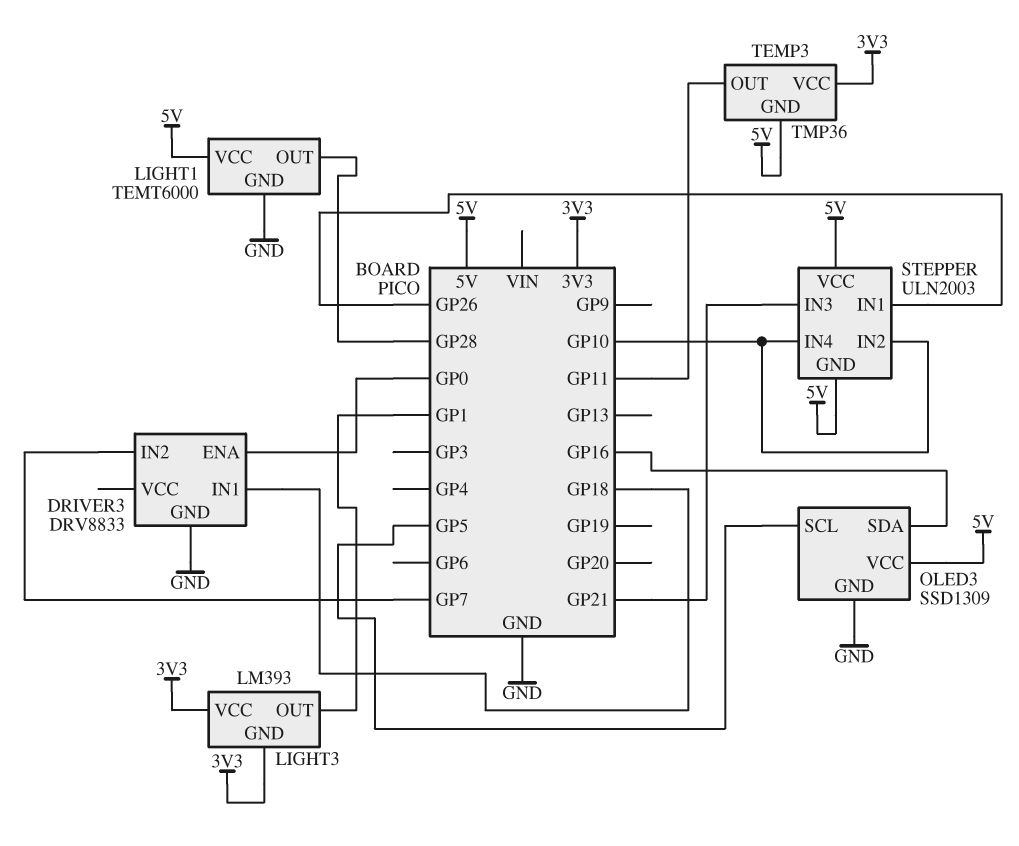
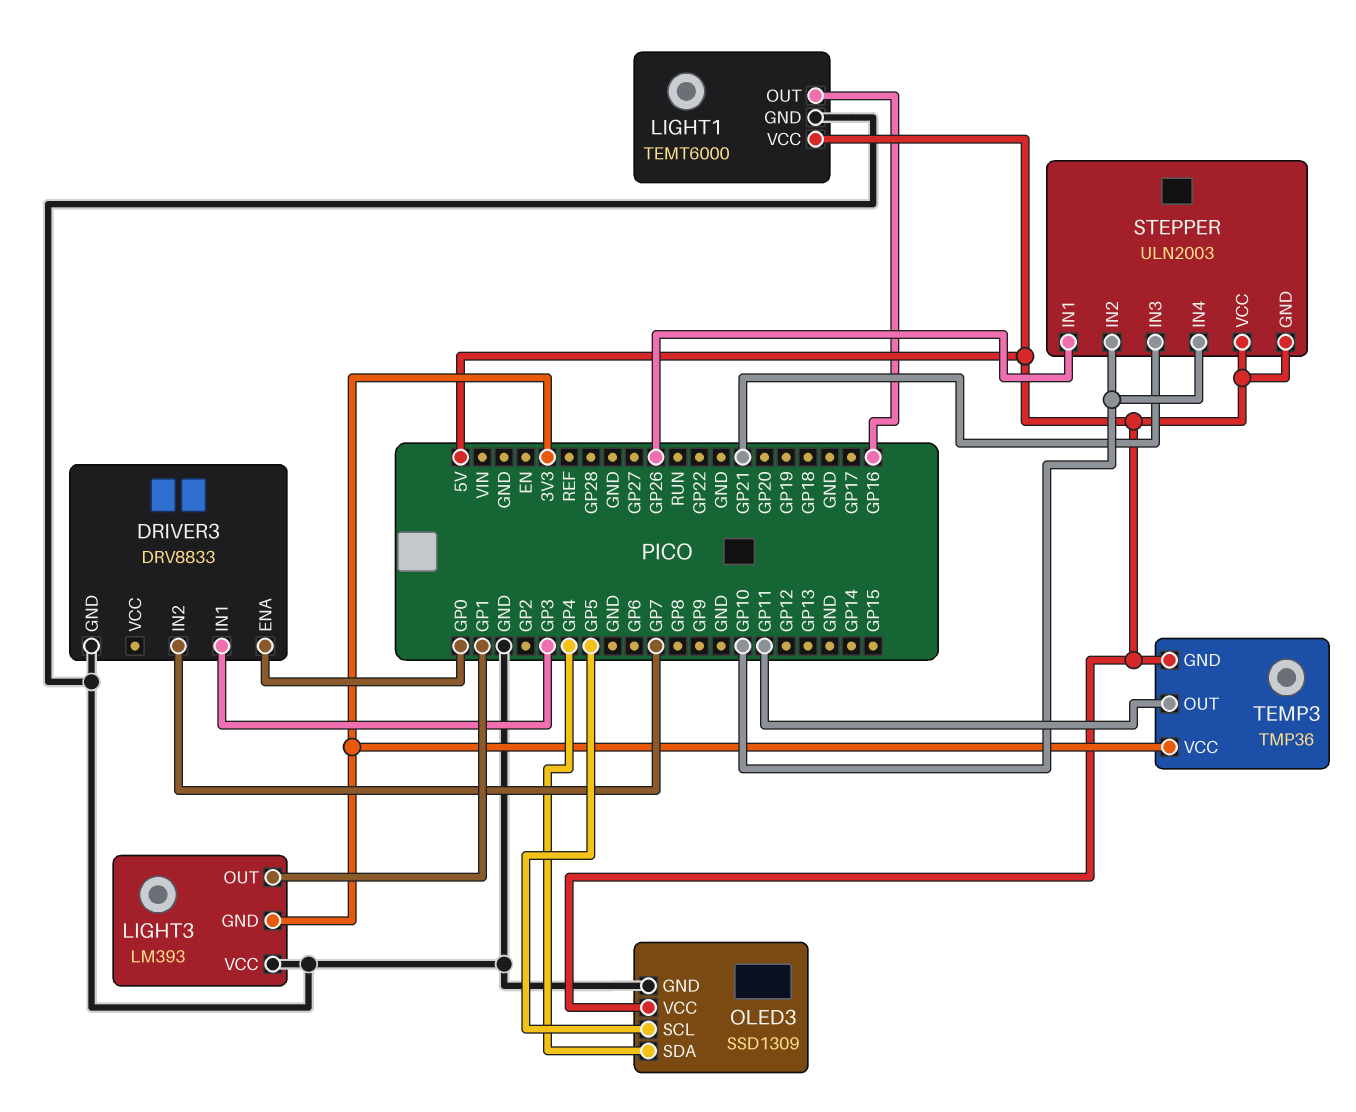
DRIVER3 pin IN1: GP18 -> GP3
LIGHT1 pin OUT: GP28 -> GP16
LIGHT3 pin VCC: 3V3 -> GND
OLED3 pin SDA: GP16 -> GP4

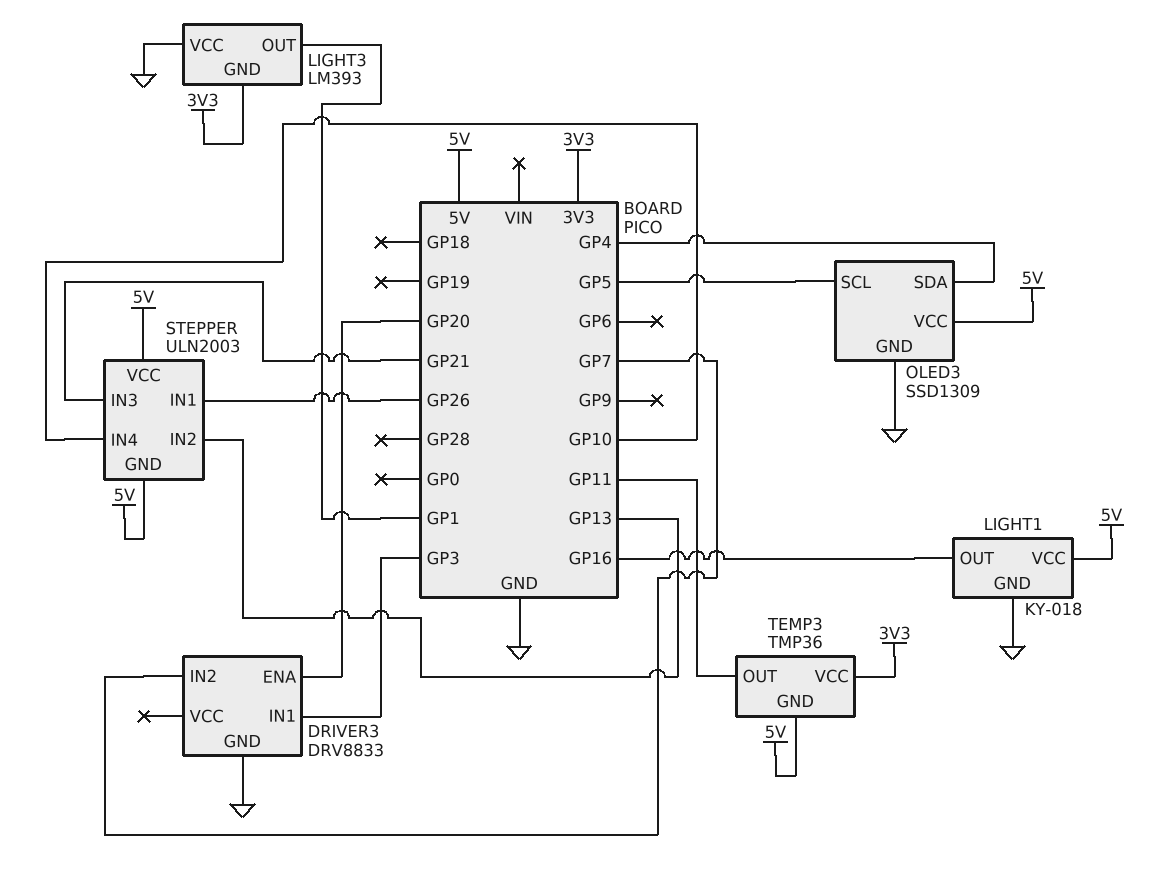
DRIVER3 pin ENA: GP0 -> GP20
LIGHT1: TEMT6000 -> KY-018
STEPPER pin IN2: GP10 -> GP13

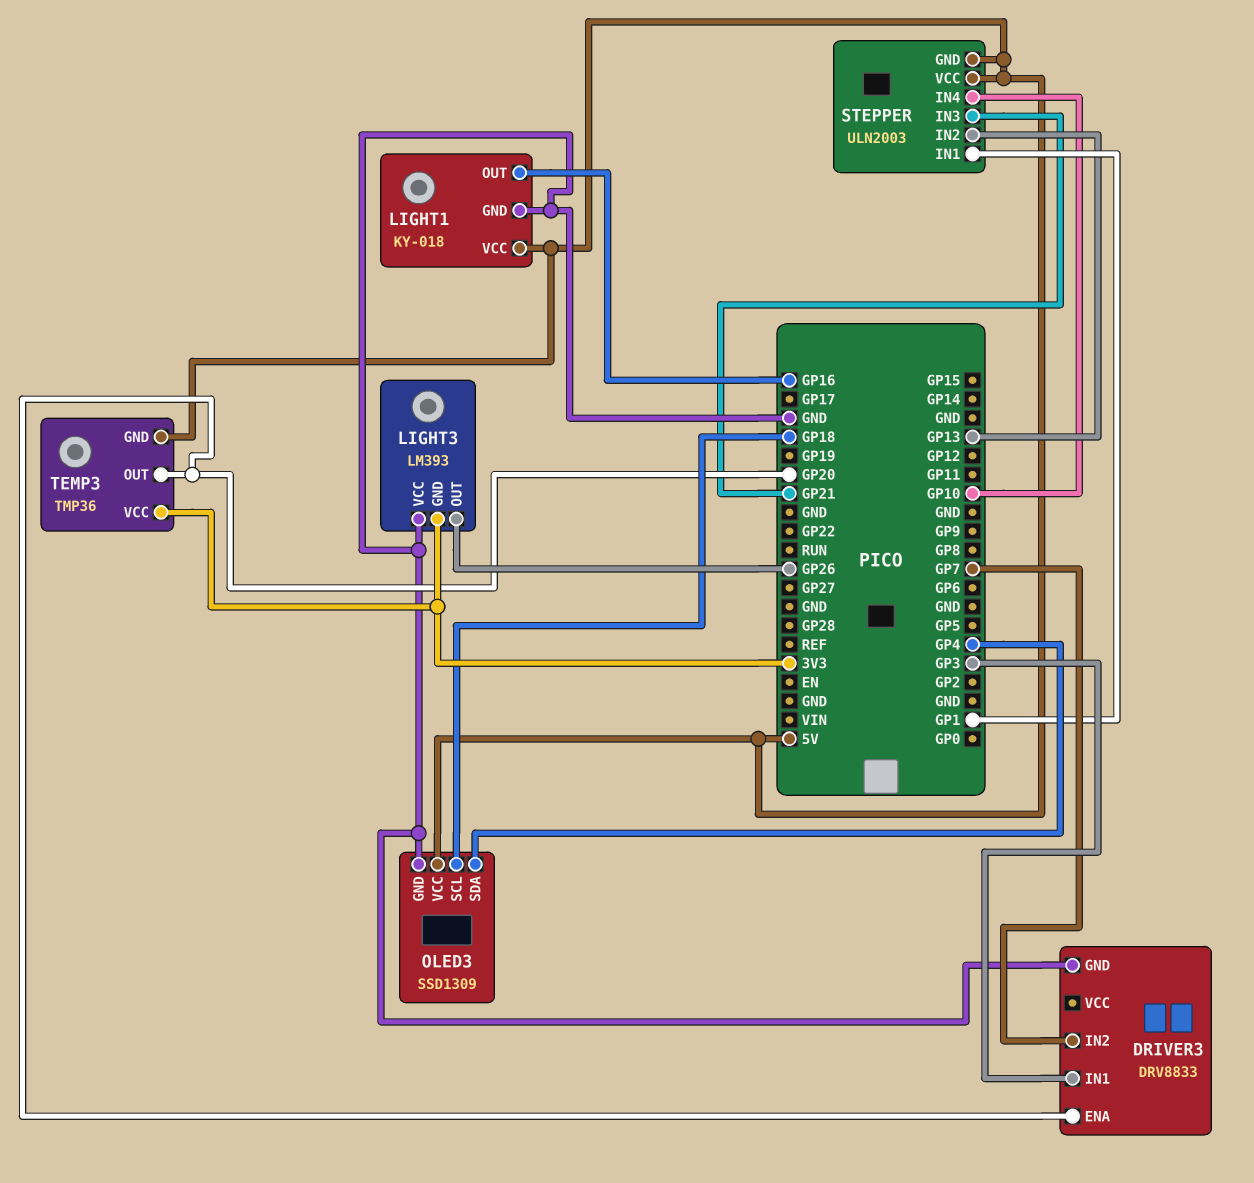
LIGHT3 pin OUT: GP1 -> GP26
OLED3 pin SCL: GP5 -> GP18
STEPPER pin IN1: GP26 -> GP1
TEMP3 pin OUT: GP11 -> GP20

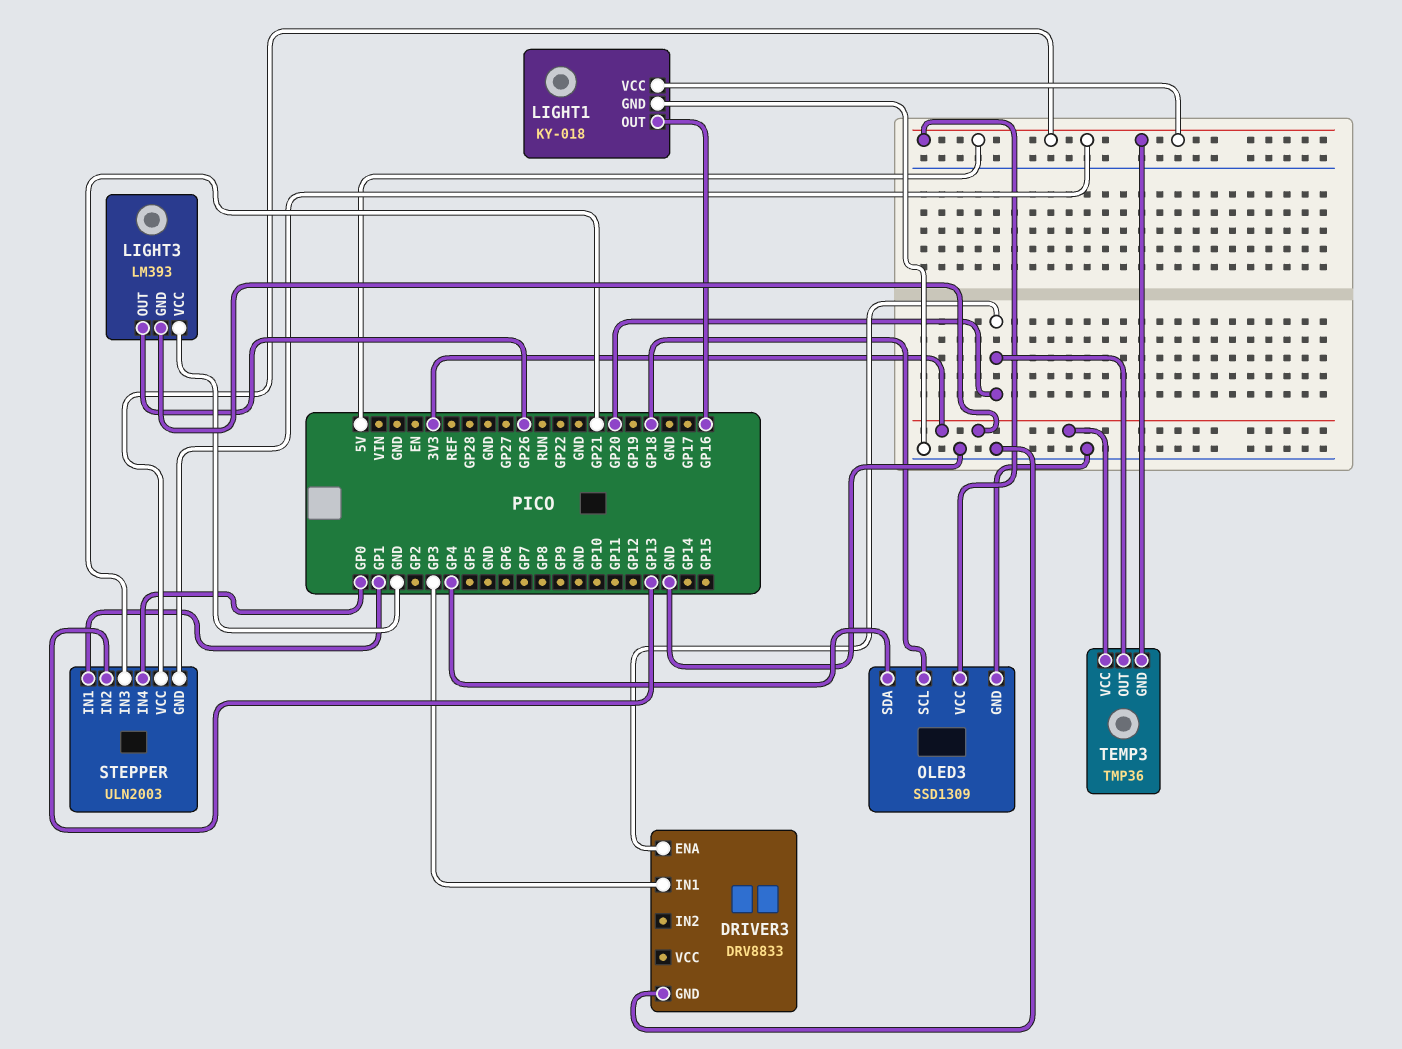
DRIVER3 pin IN2: GP7 -> none
STEPPER pin IN4: GP10 -> GP0

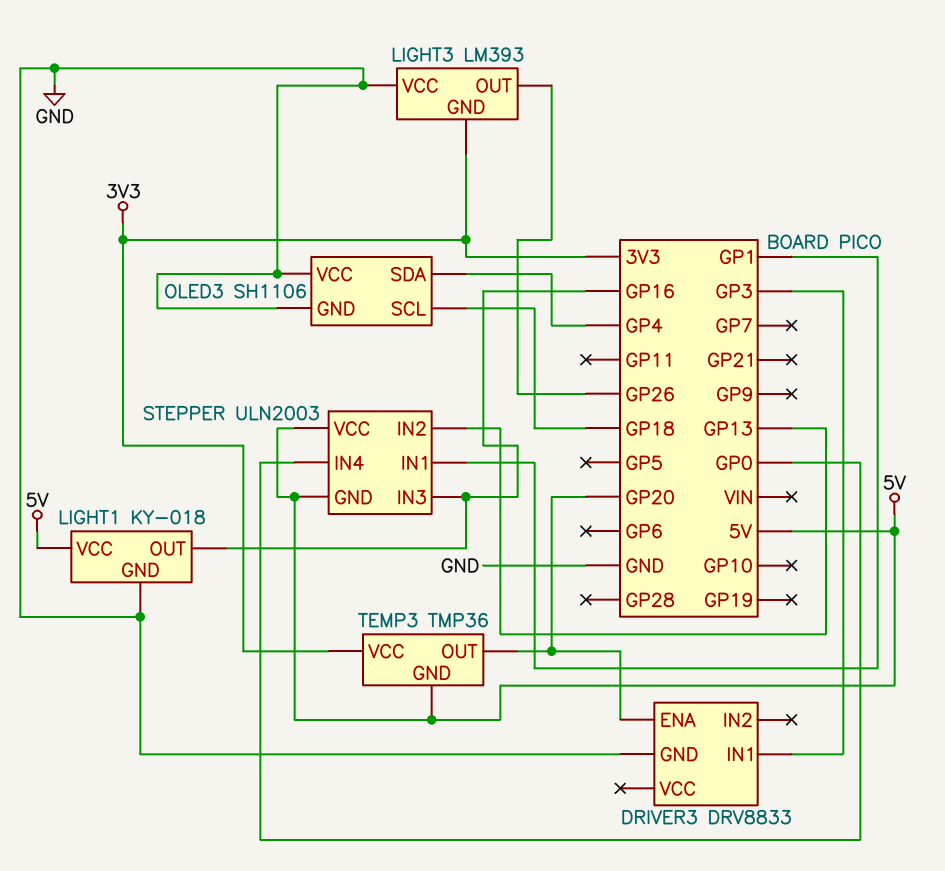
OLED3: SSD1309 -> SH1106
OLED3 pin VCC: 5V -> GND
STEPPER pin IN3: GP21 -> GP16

